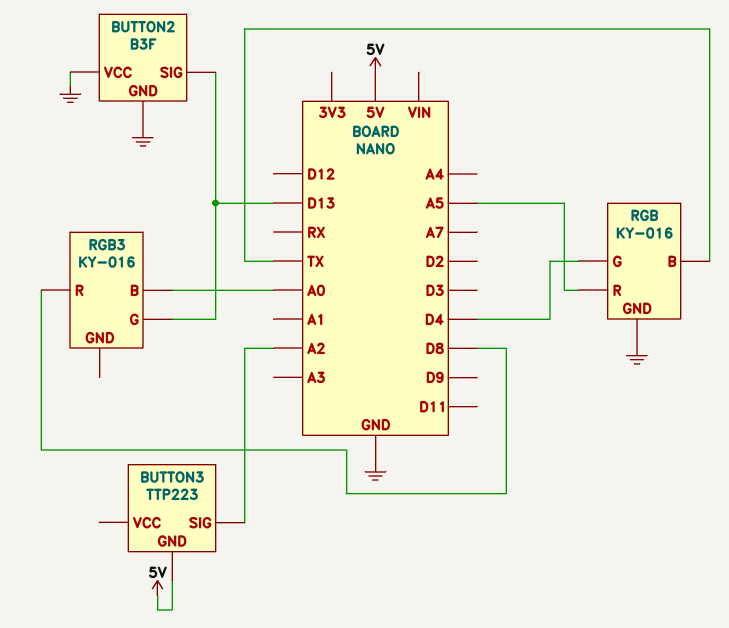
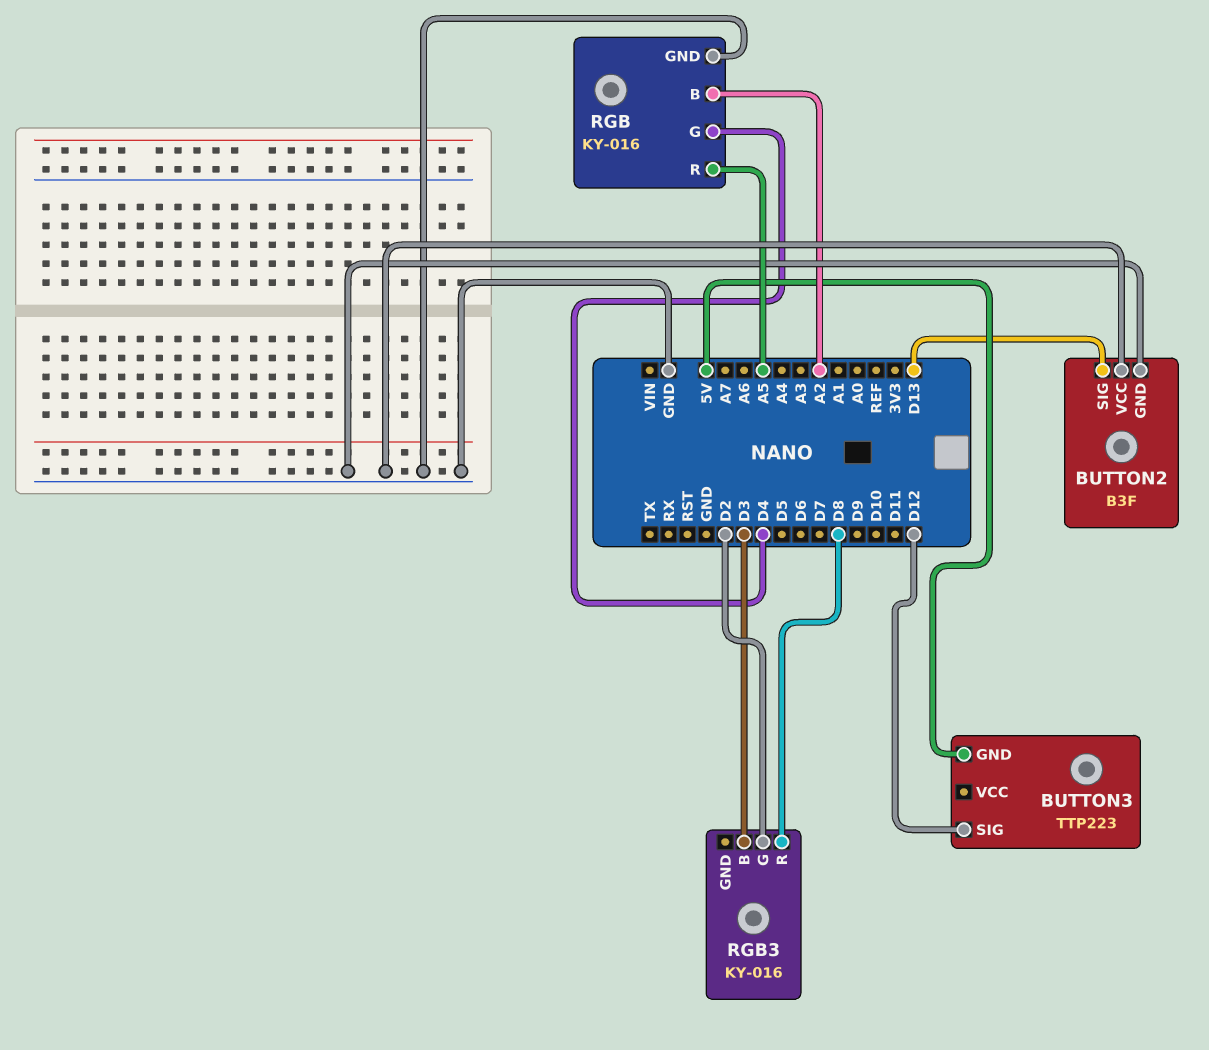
BUTTON3 pin SIG: A2 -> D12
RGB pin B: TX -> A2
RGB3 pin B: A0 -> D3
RGB3 pin G: D13 -> D2

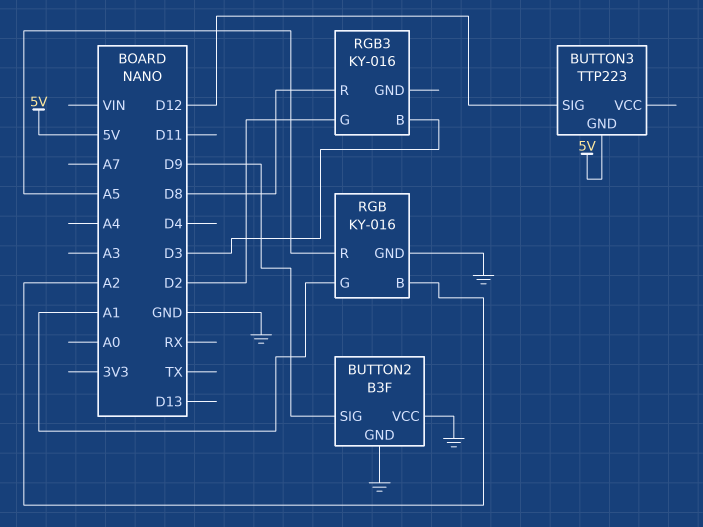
BUTTON2 pin SIG: D13 -> D9
RGB pin G: D4 -> A1

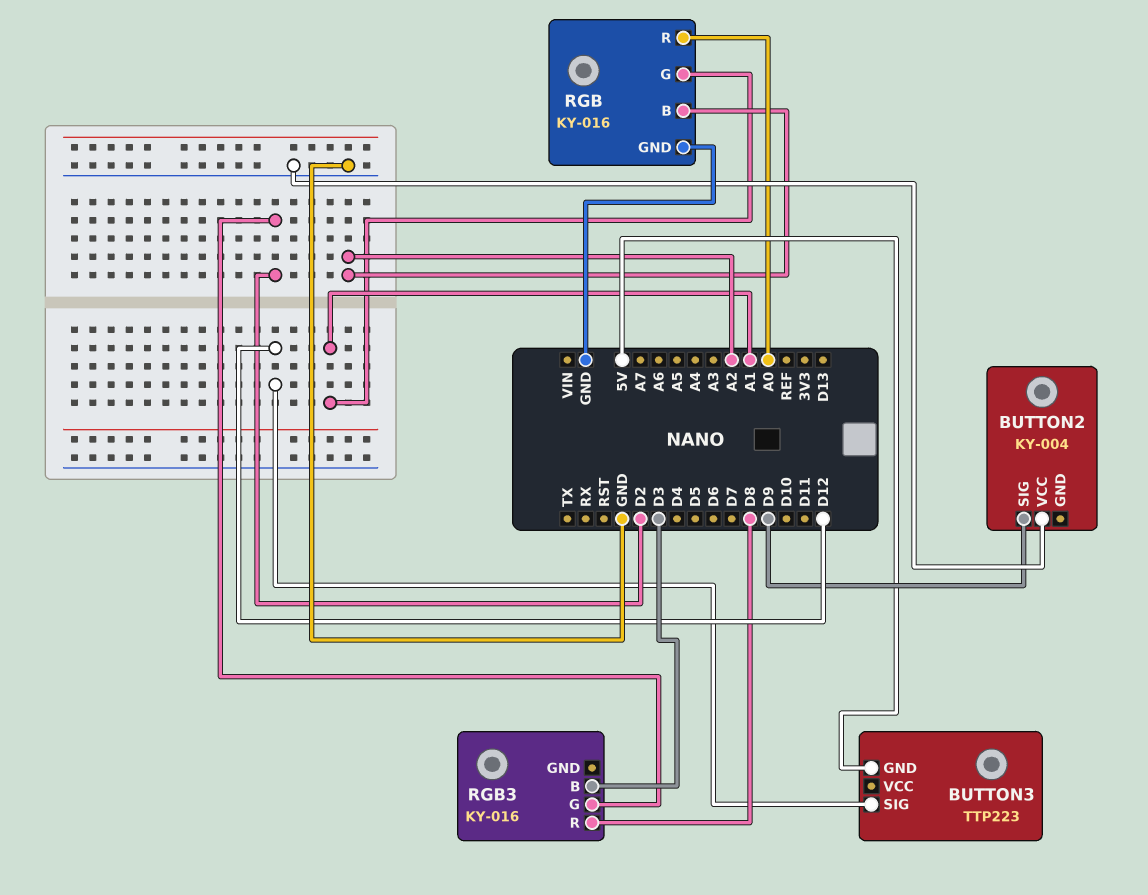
BUTTON2: B3F -> KY-004
BUTTON2 pin GND: GND -> none
RGB pin R: A5 -> A0

